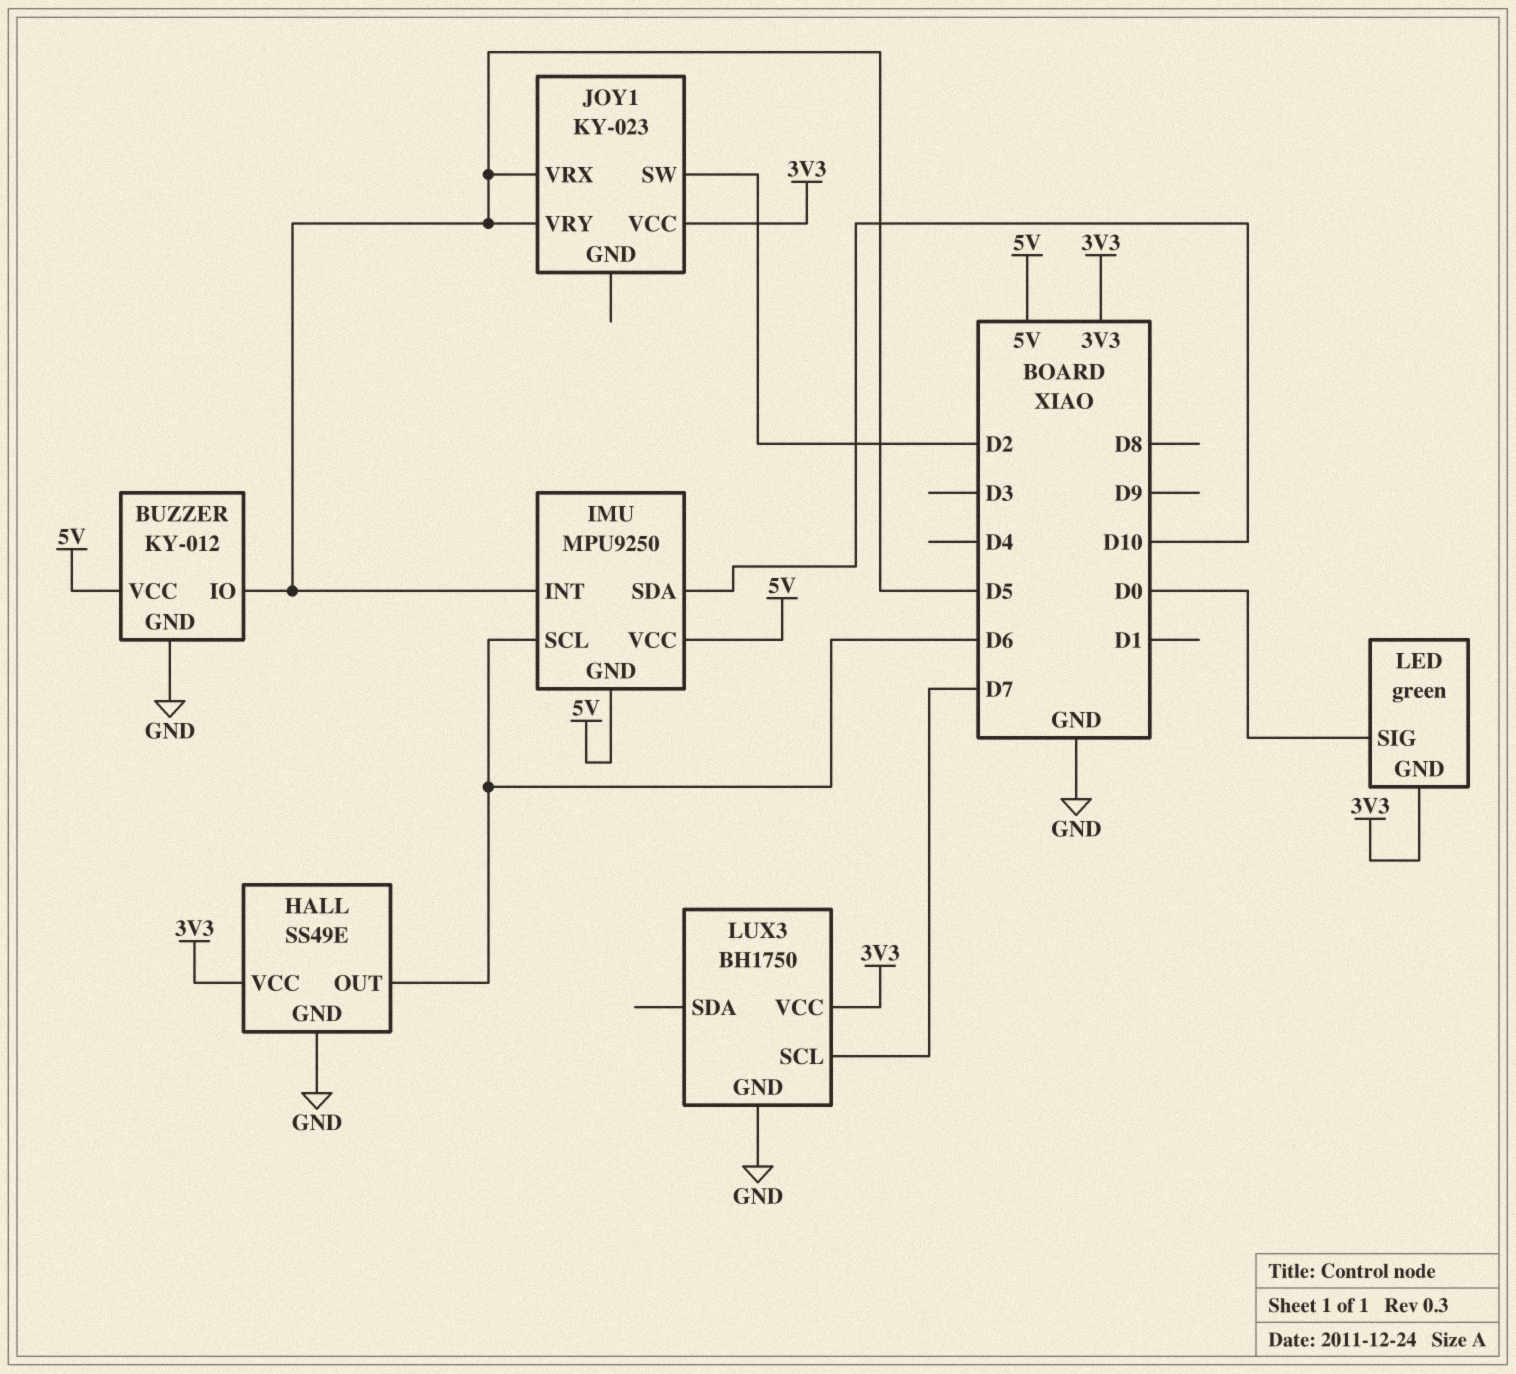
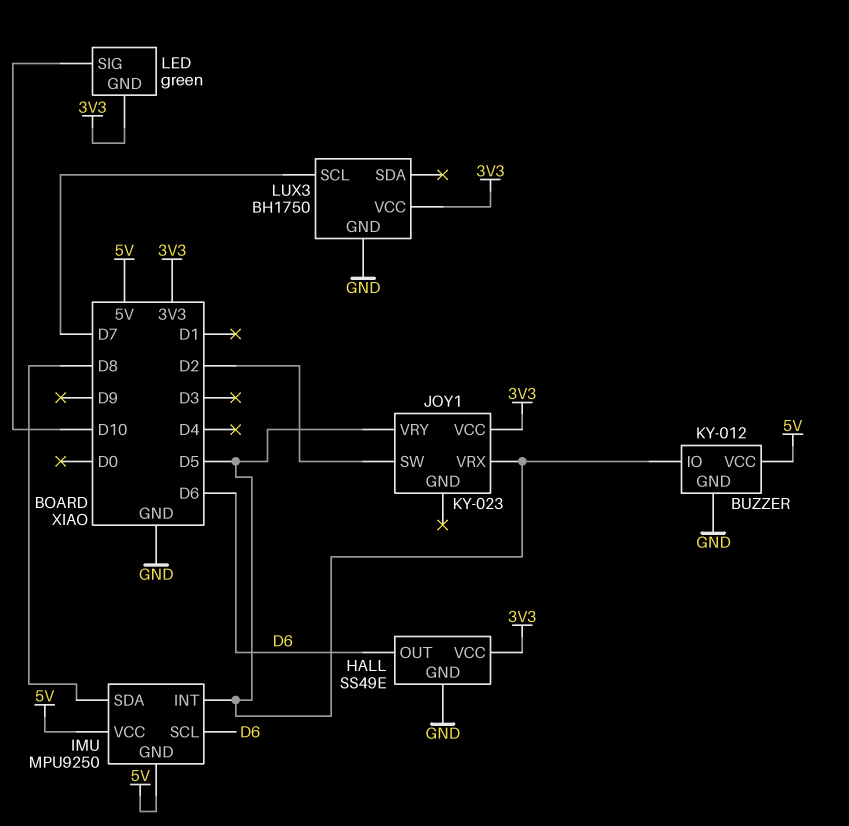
IMU pin SDA: D10 -> D8
LED pin SIG: D0 -> D10

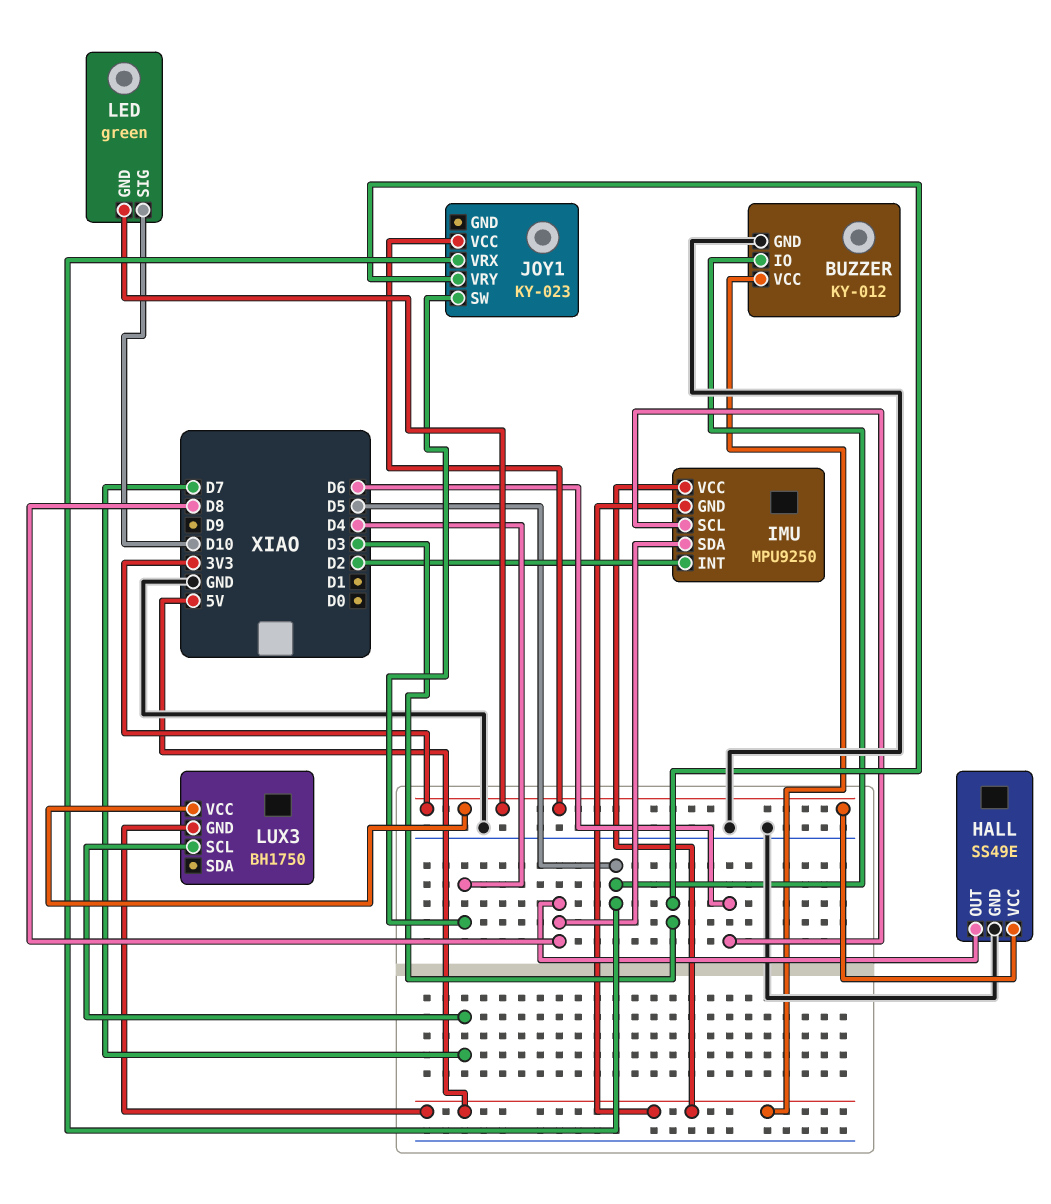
HALL pin OUT: D6 -> D8
IMU pin INT: D5 -> D2
JOY1 pin SW: D2 -> D4
JOY1 pin VRY: D5 -> D3
LUX3 pin GND: GND -> 5V

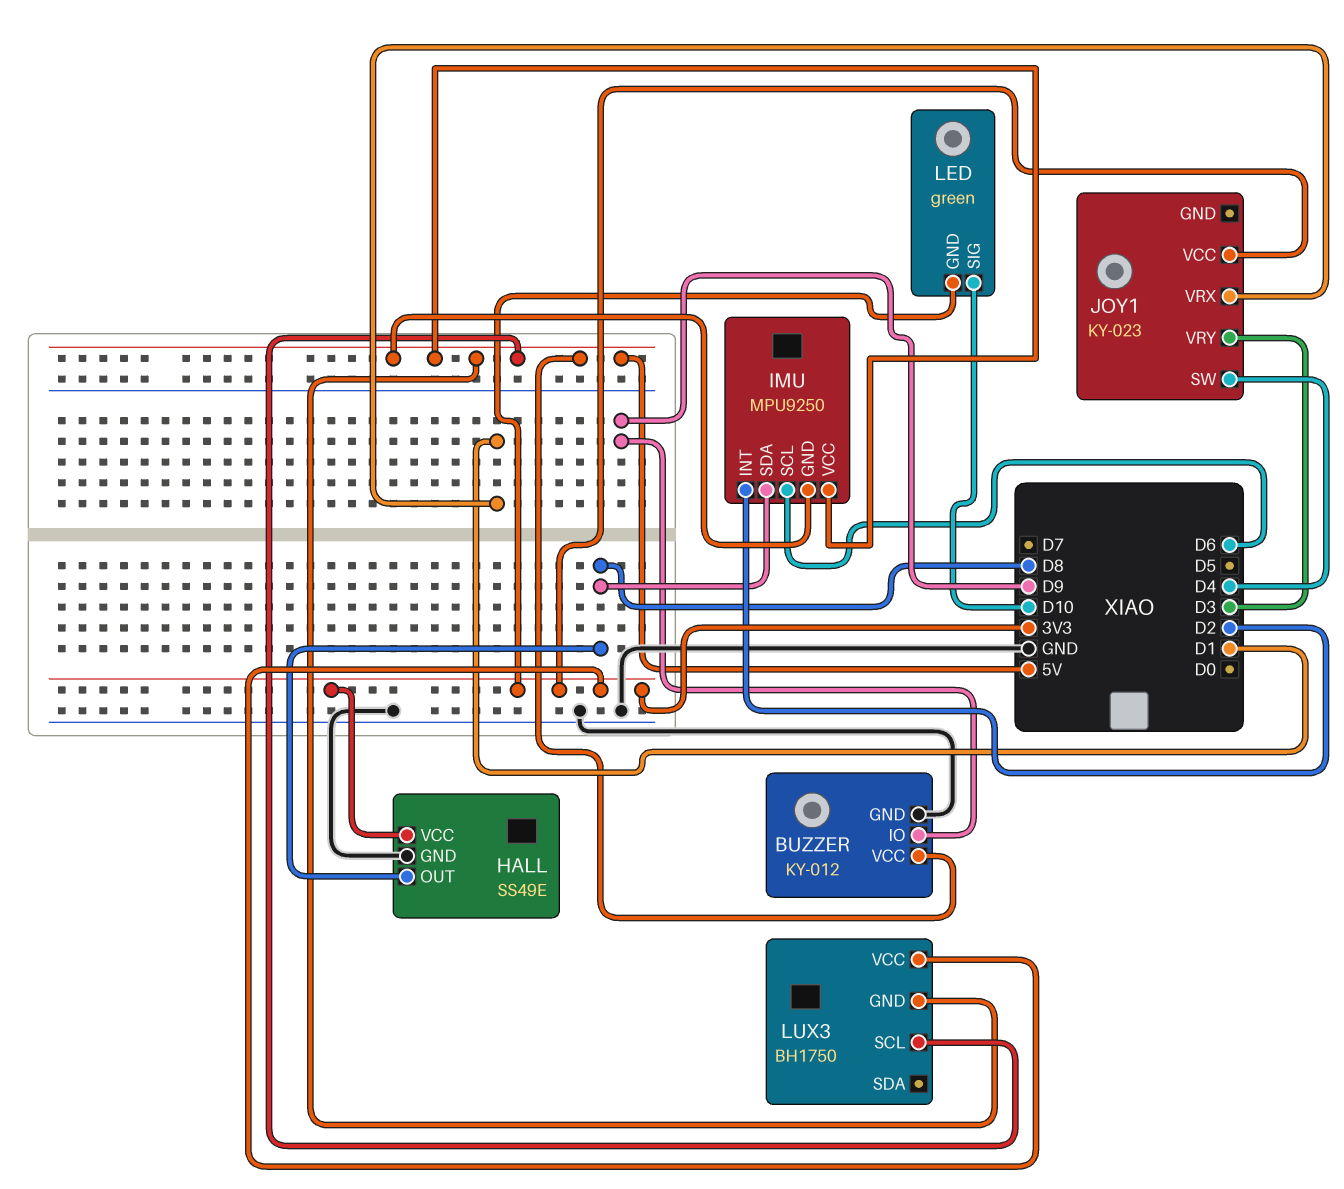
BUZZER pin IO: D5 -> D9
JOY1 pin VRX: D5 -> D1
LUX3 pin SCL: D7 -> 5V

